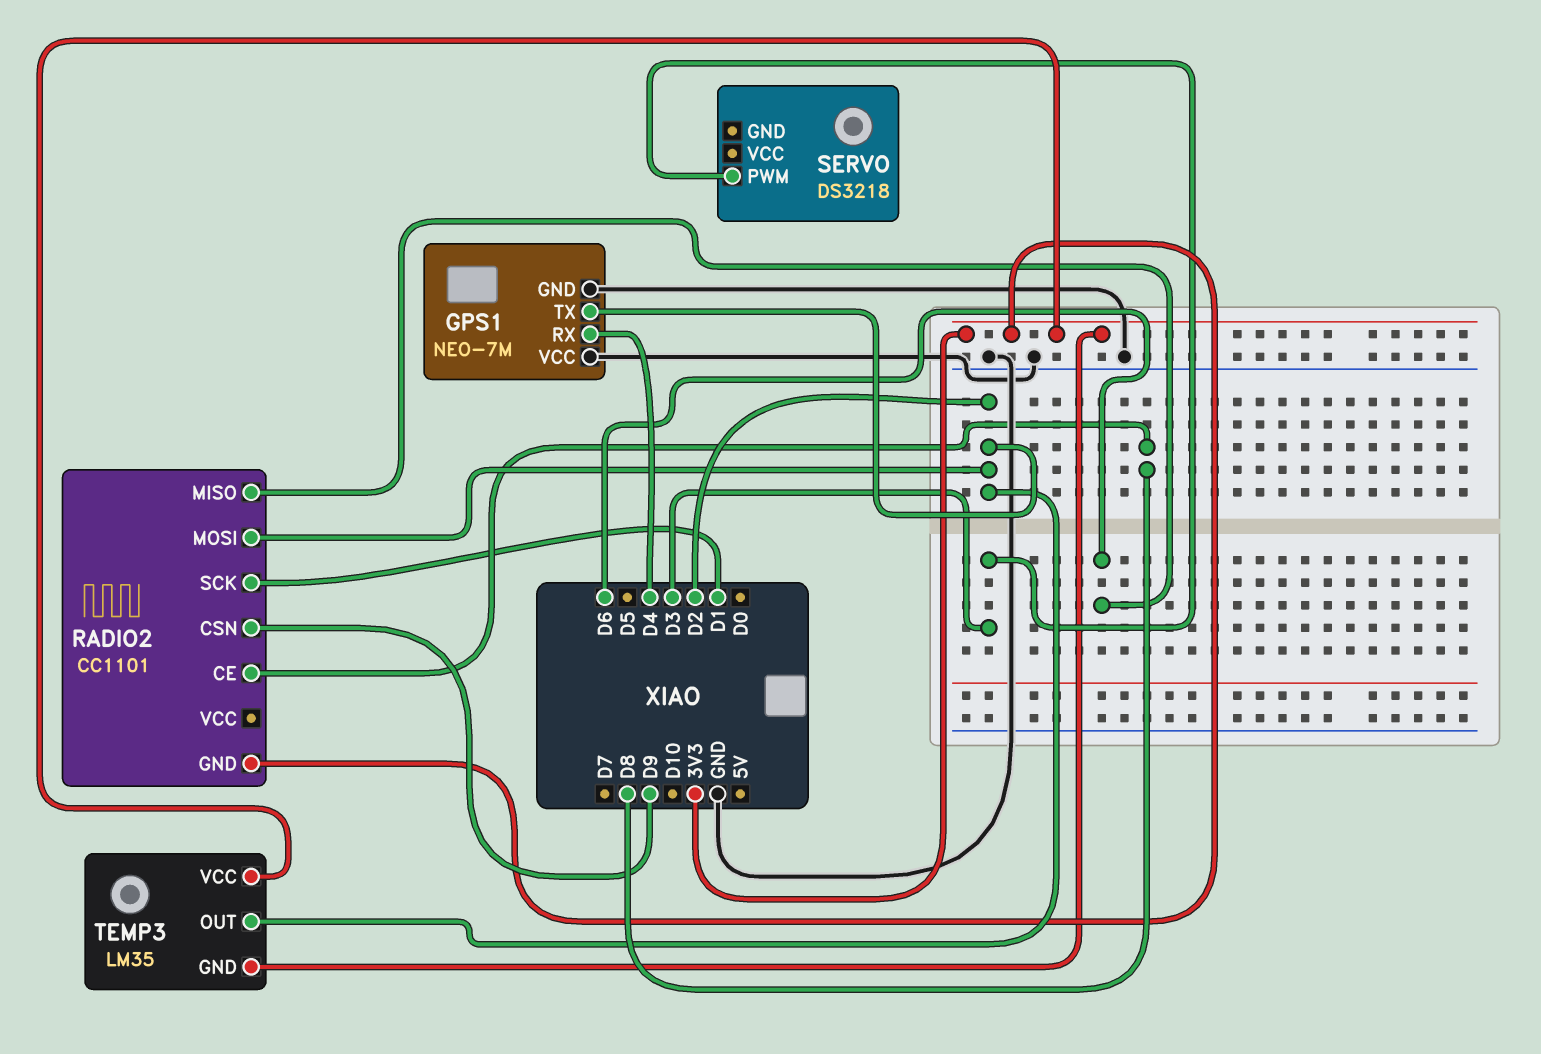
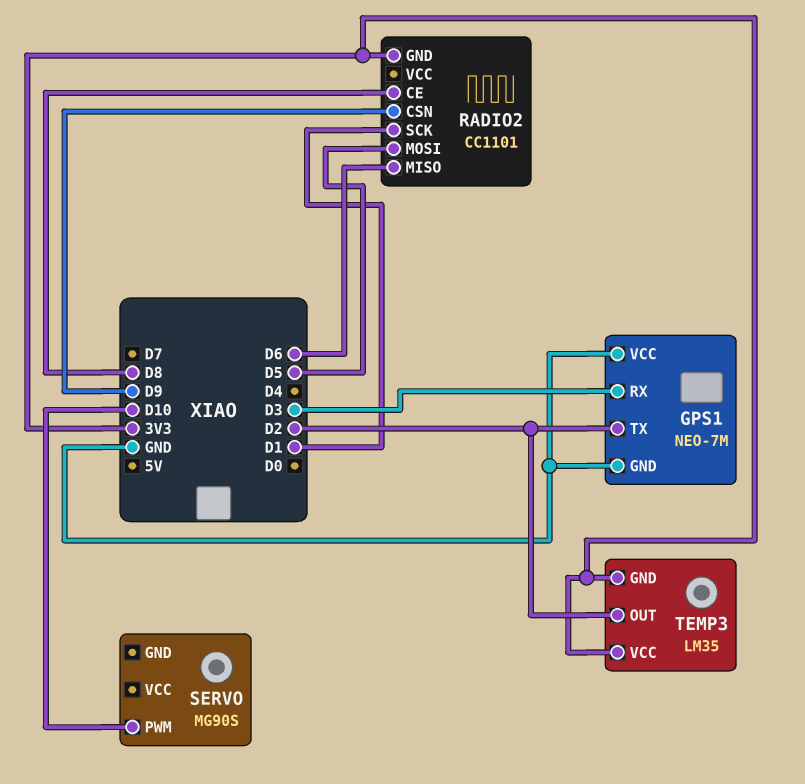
GPS1 pin RX: D4 -> D3
RADIO2 pin MOSI: D2 -> D5
SERVO: DS3218 -> MG90S
SERVO pin PWM: D3 -> D10

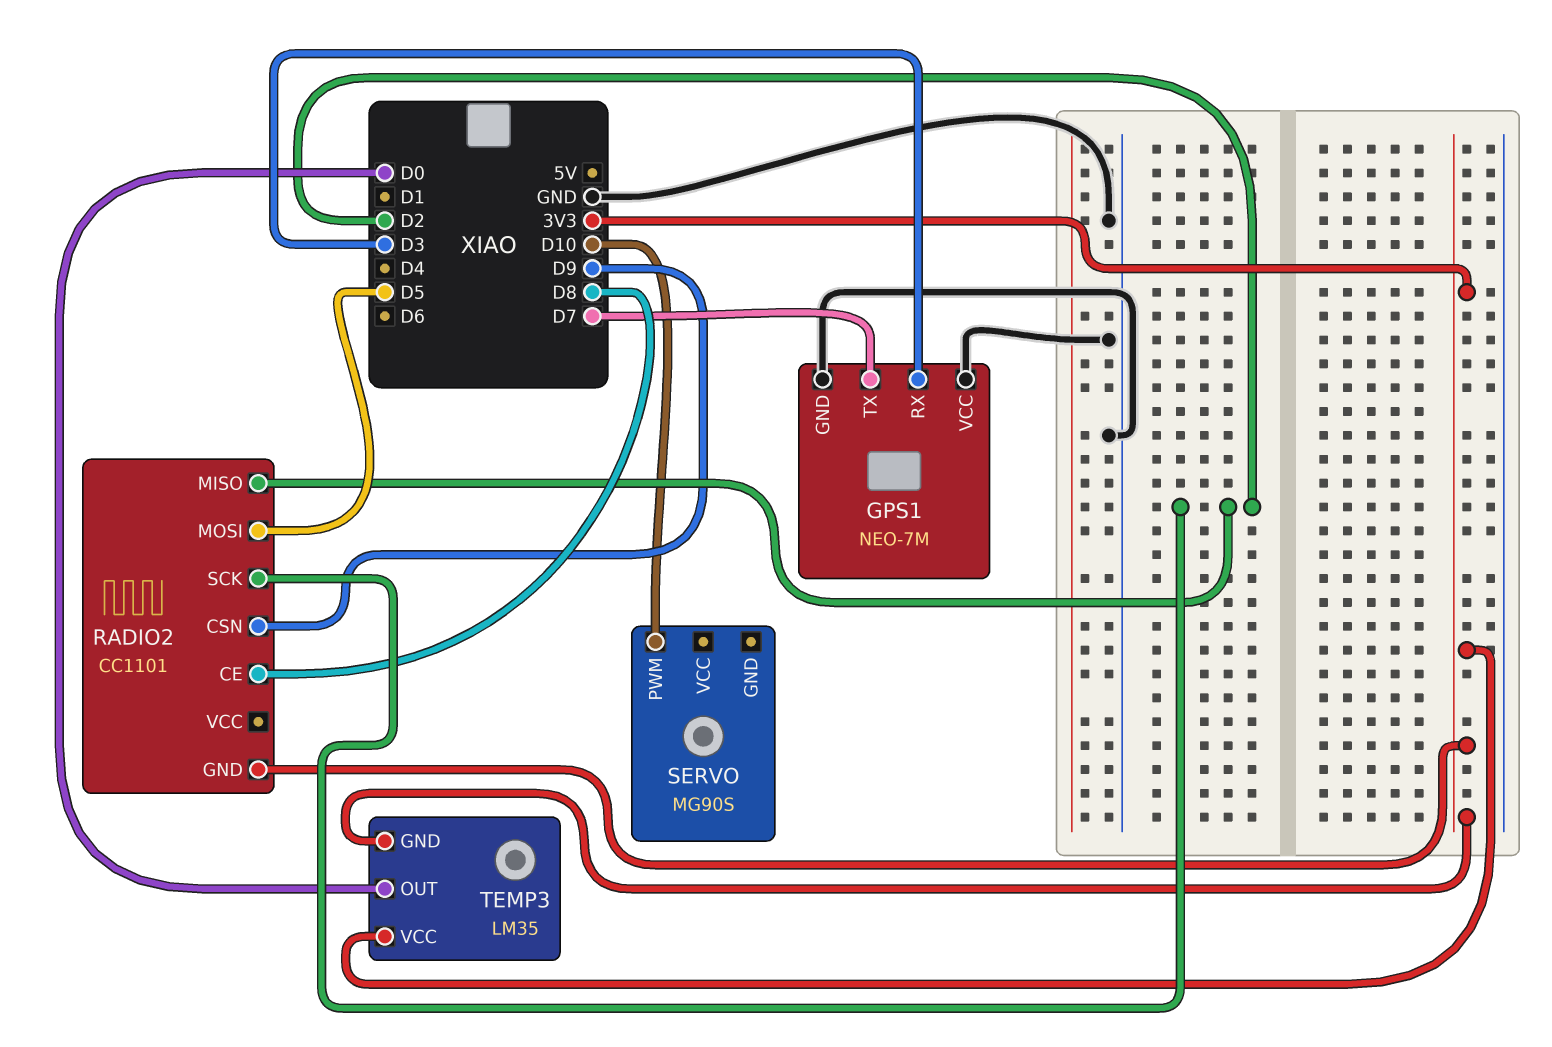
GPS1 pin TX: D2 -> D7
RADIO2 pin MISO: D6 -> D2
RADIO2 pin SCK: D1 -> D2
TEMP3 pin OUT: D2 -> D0

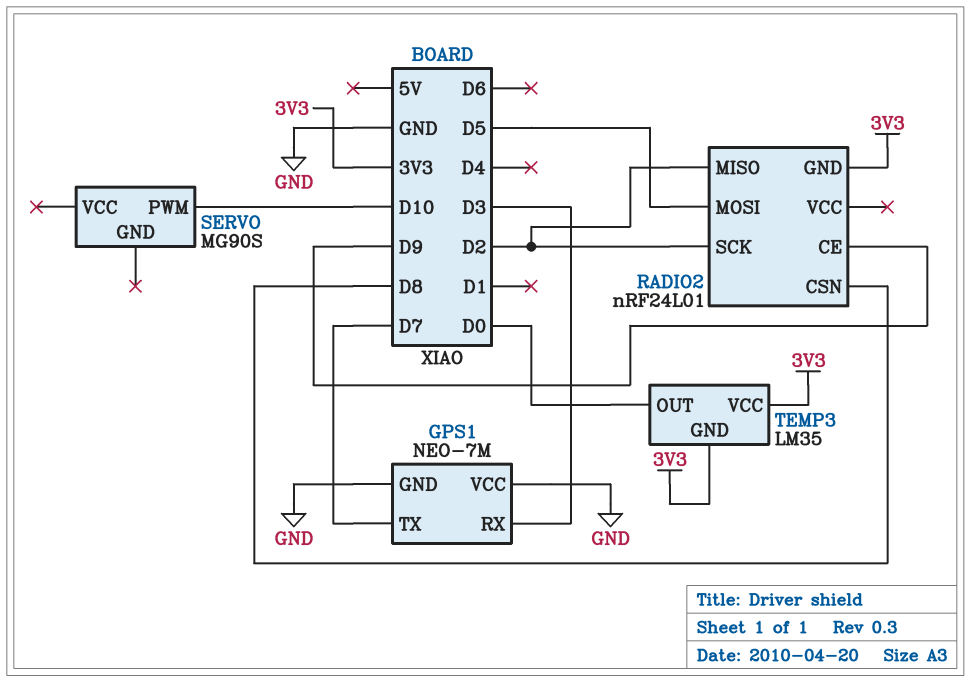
RADIO2: CC1101 -> nRF24L01
RADIO2 pin CE: D8 -> D9
RADIO2 pin CSN: D9 -> D8

